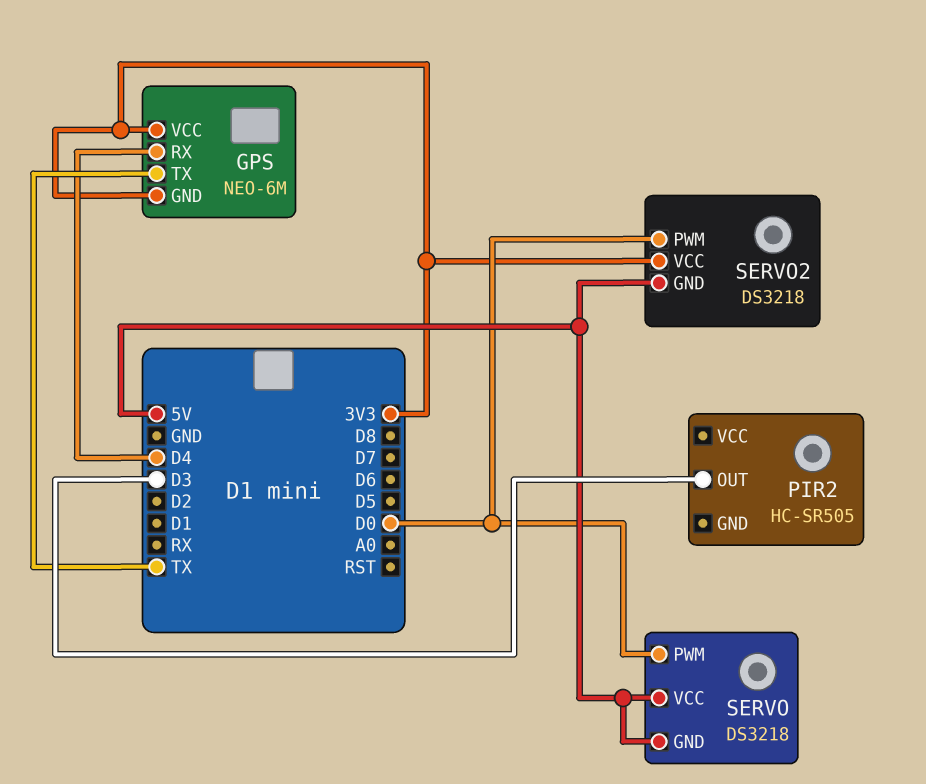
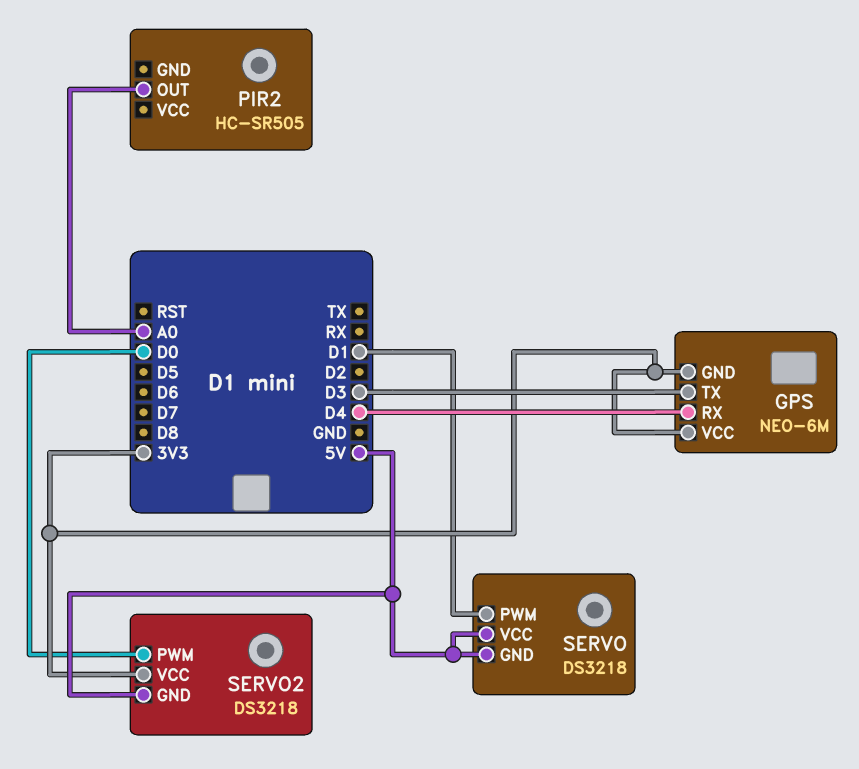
GPS pin TX: TX -> D3
PIR2 pin OUT: D3 -> A0
SERVO pin PWM: D0 -> D1

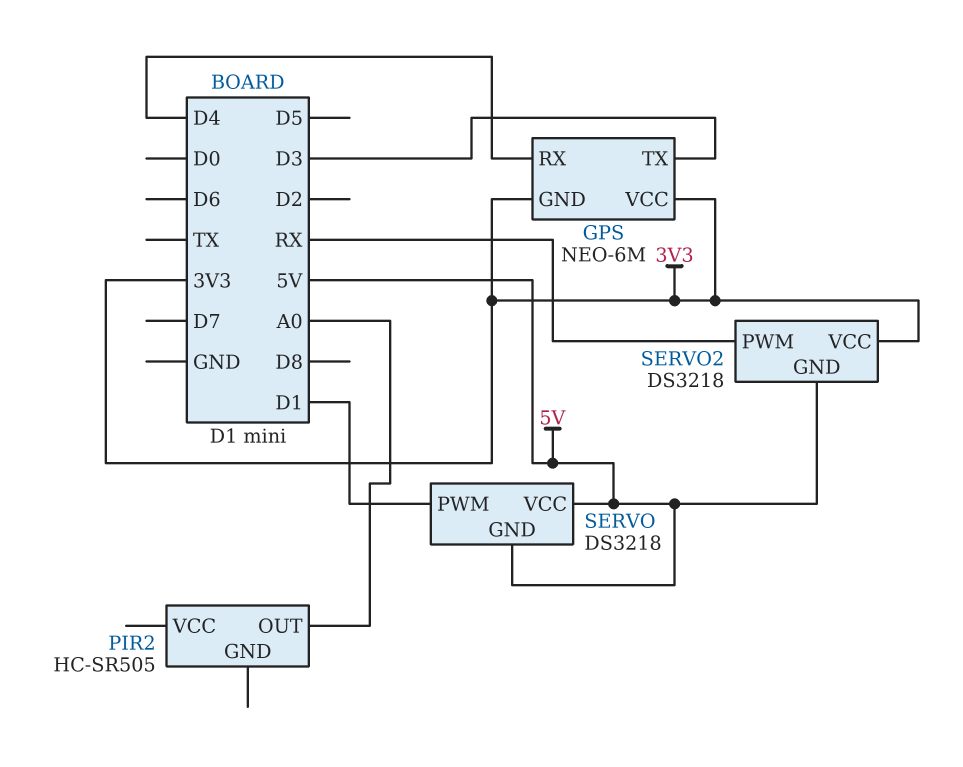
SERVO2 pin PWM: D0 -> RX

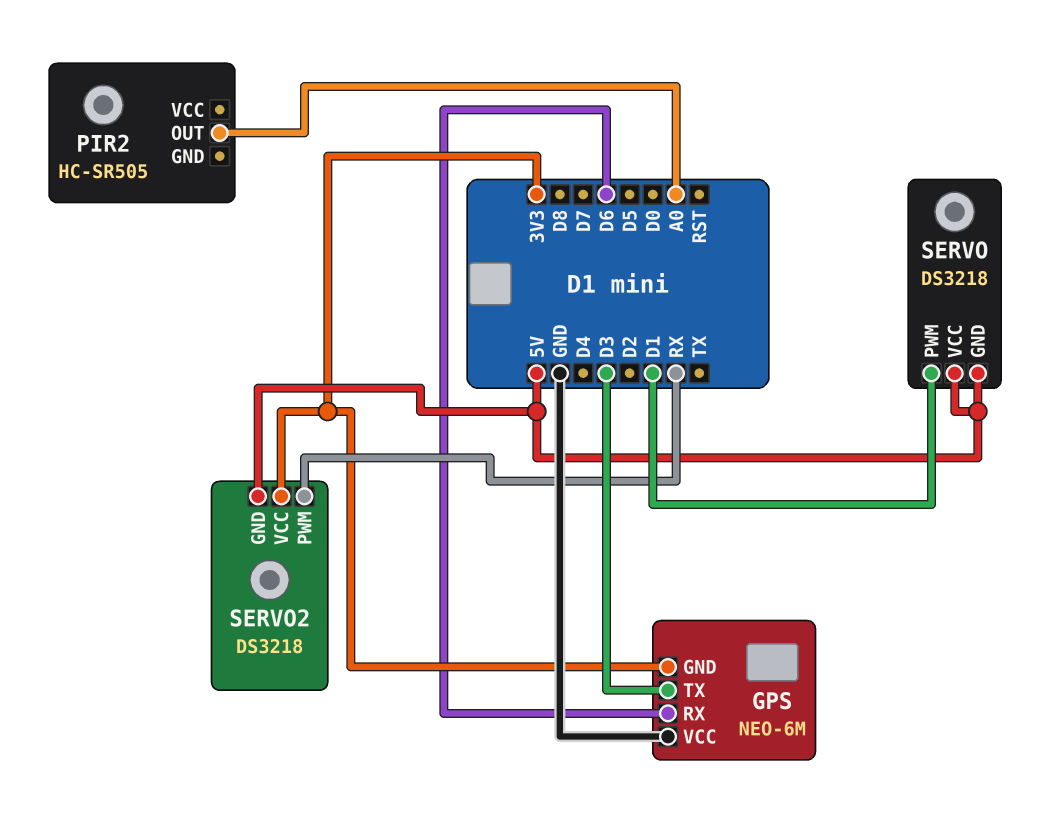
GPS pin RX: D4 -> D6
GPS pin VCC: 3V3 -> GND

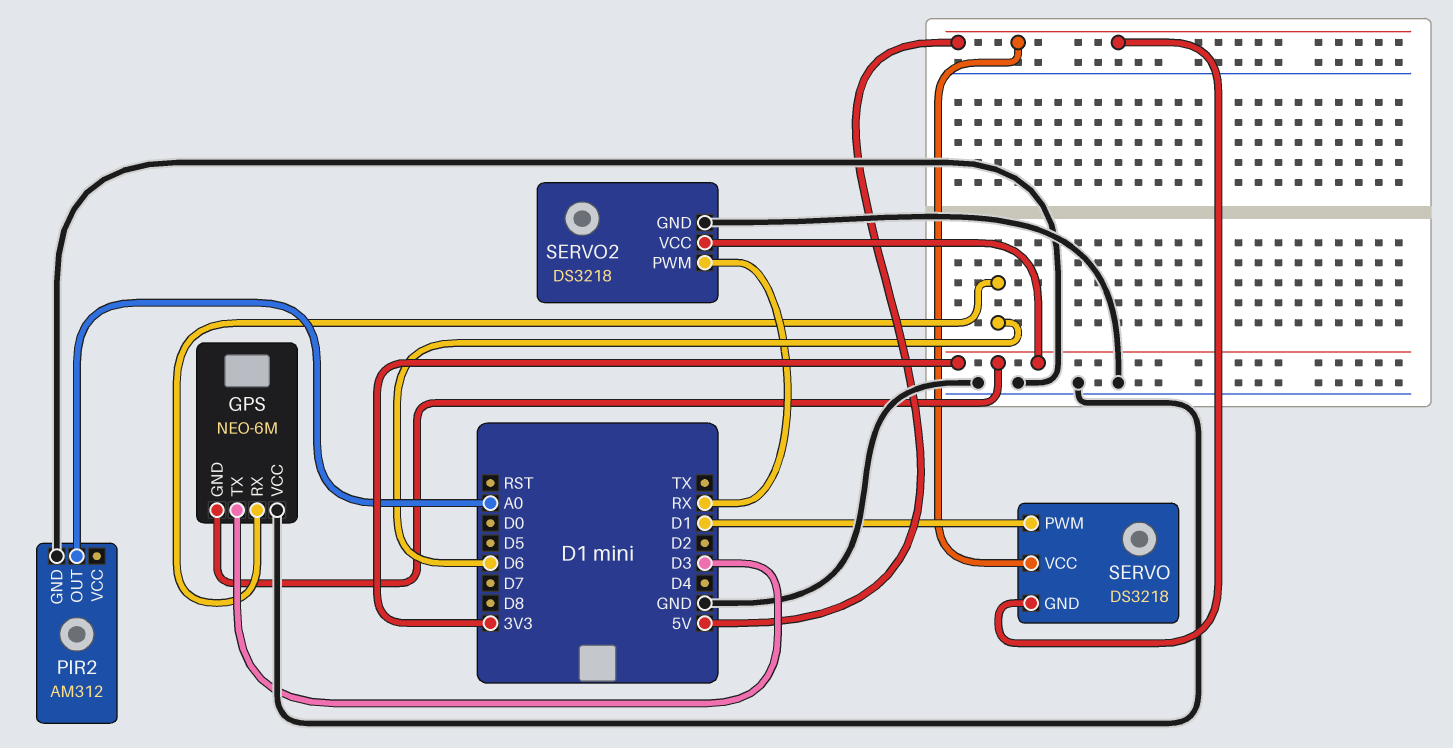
PIR2: HC-SR505 -> AM312
PIR2 pin GND: none -> GND
SERVO2 pin GND: 5V -> GND

